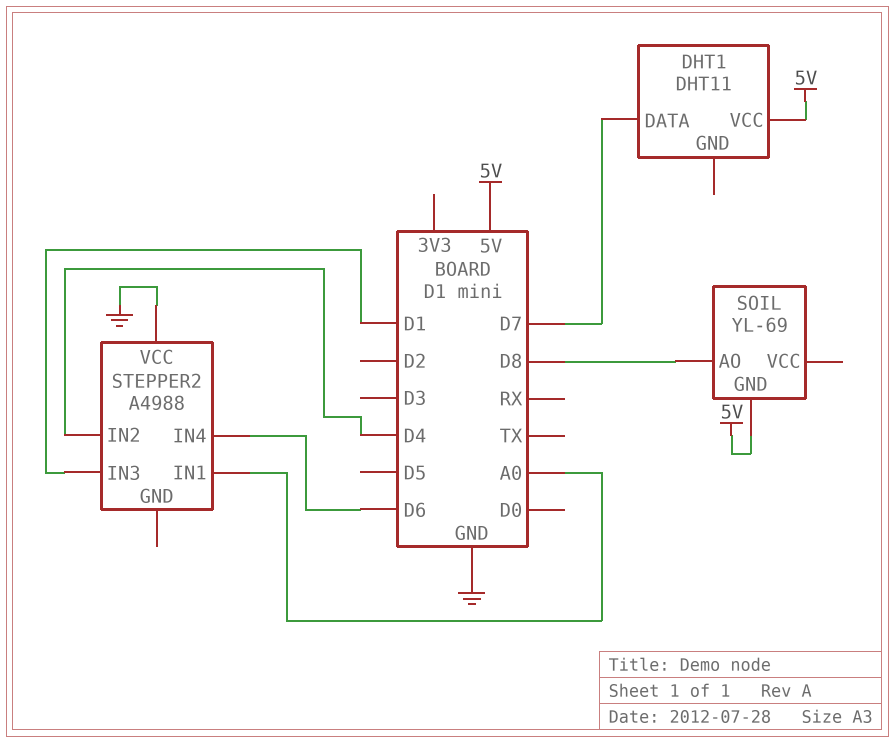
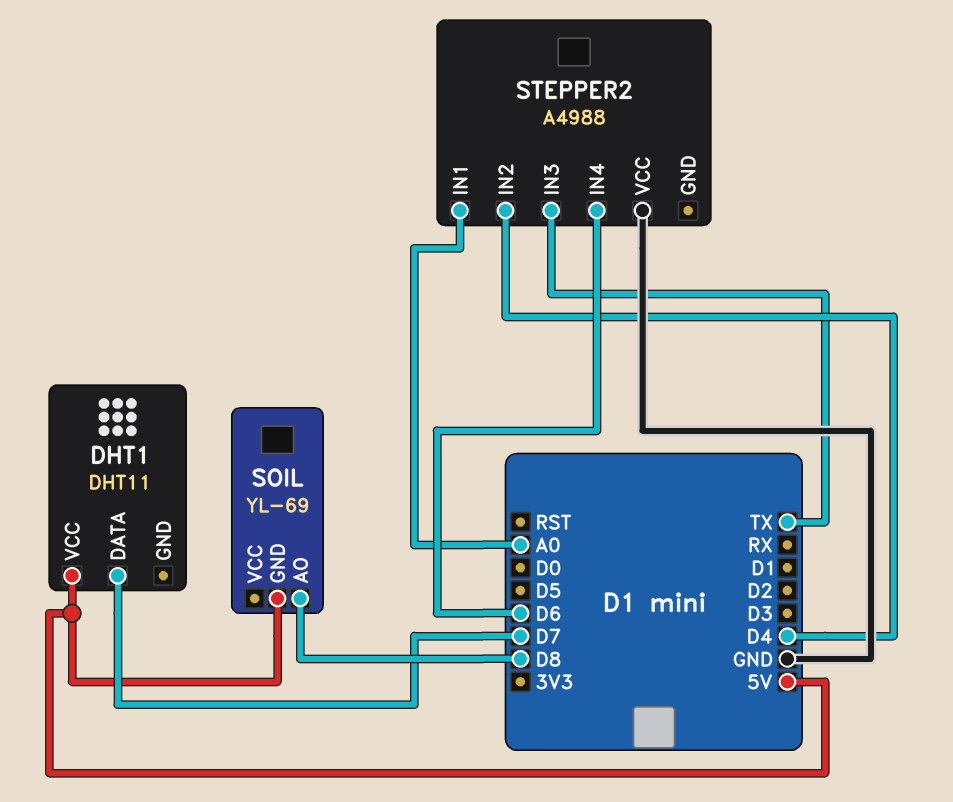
STEPPER2 pin IN3: D1 -> TX

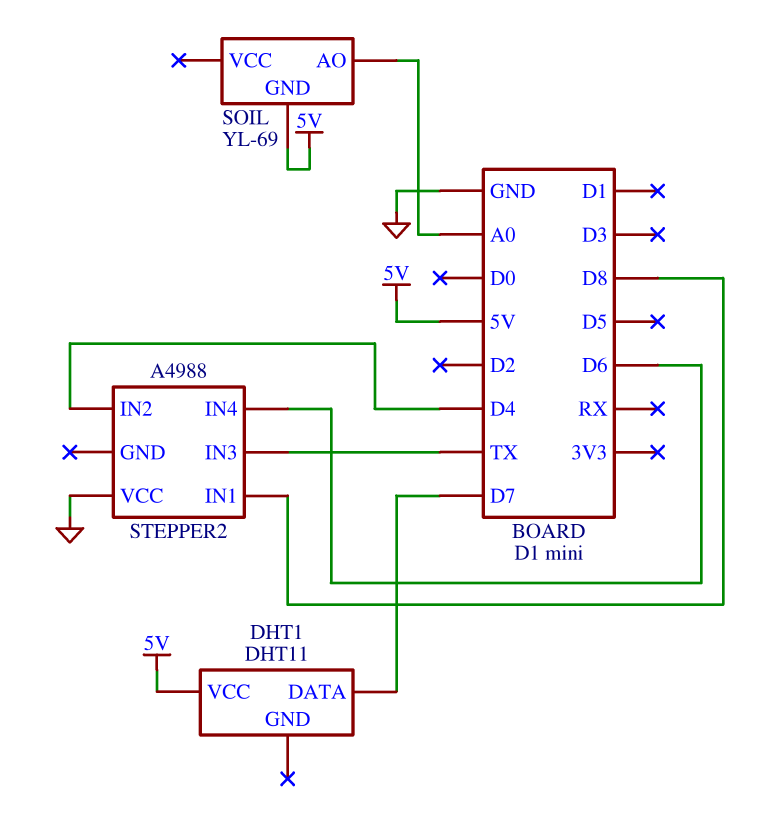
SOIL pin AO: D8 -> A0
STEPPER2 pin IN1: A0 -> D8

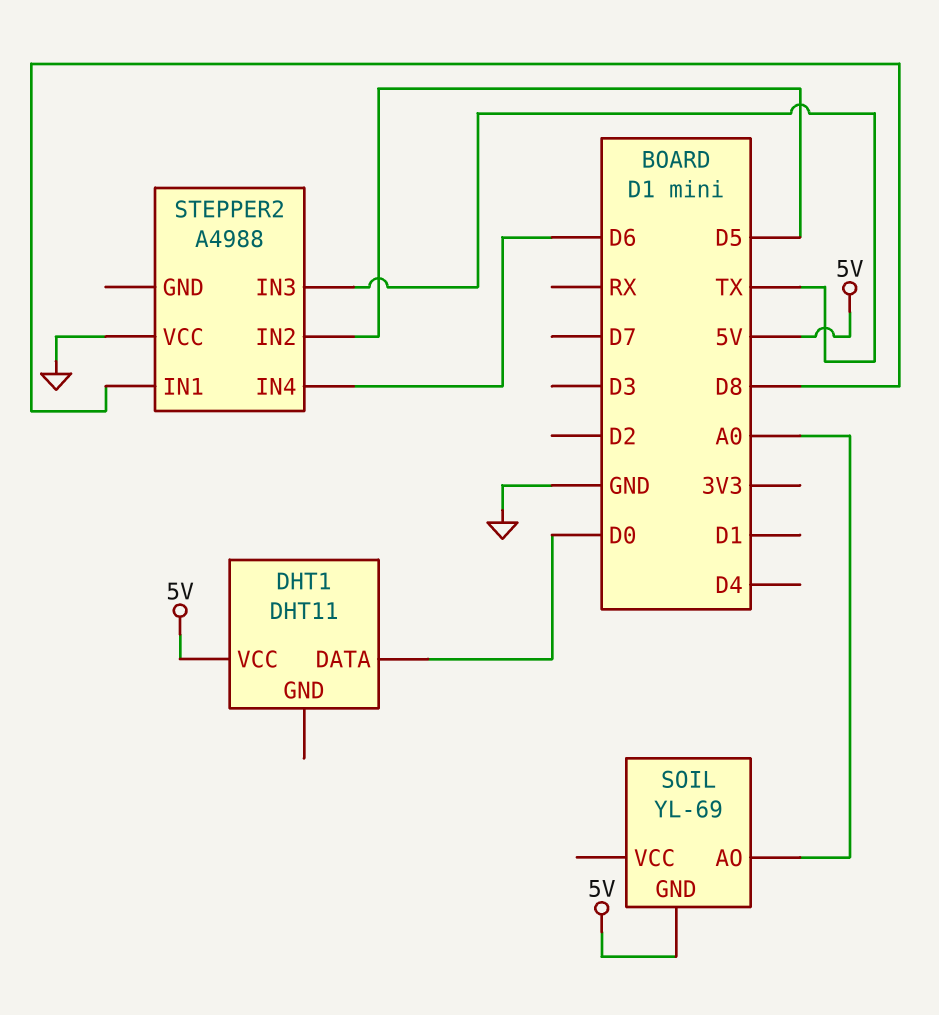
DHT1 pin DATA: D7 -> D0
STEPPER2 pin IN2: D4 -> D5

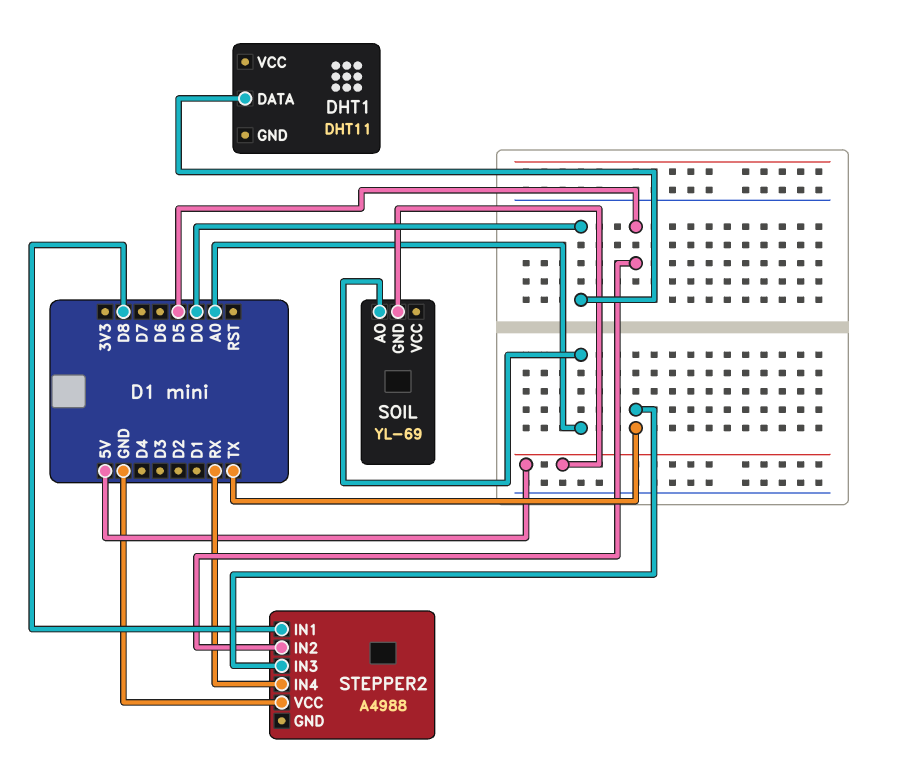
DHT1 pin VCC: 5V -> none
STEPPER2 pin IN4: D6 -> RX

